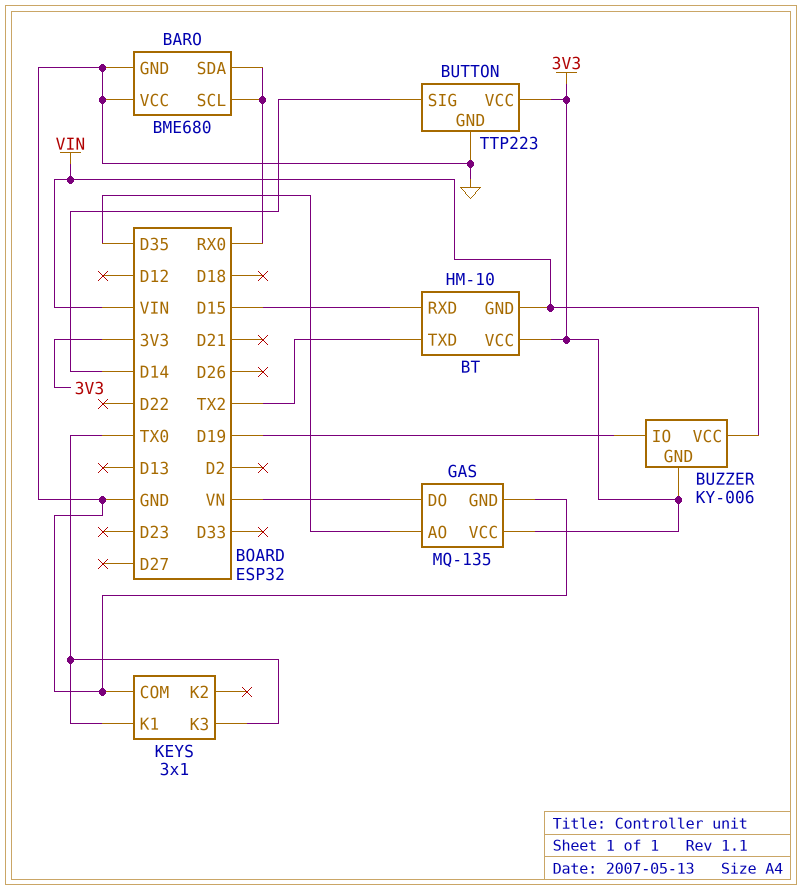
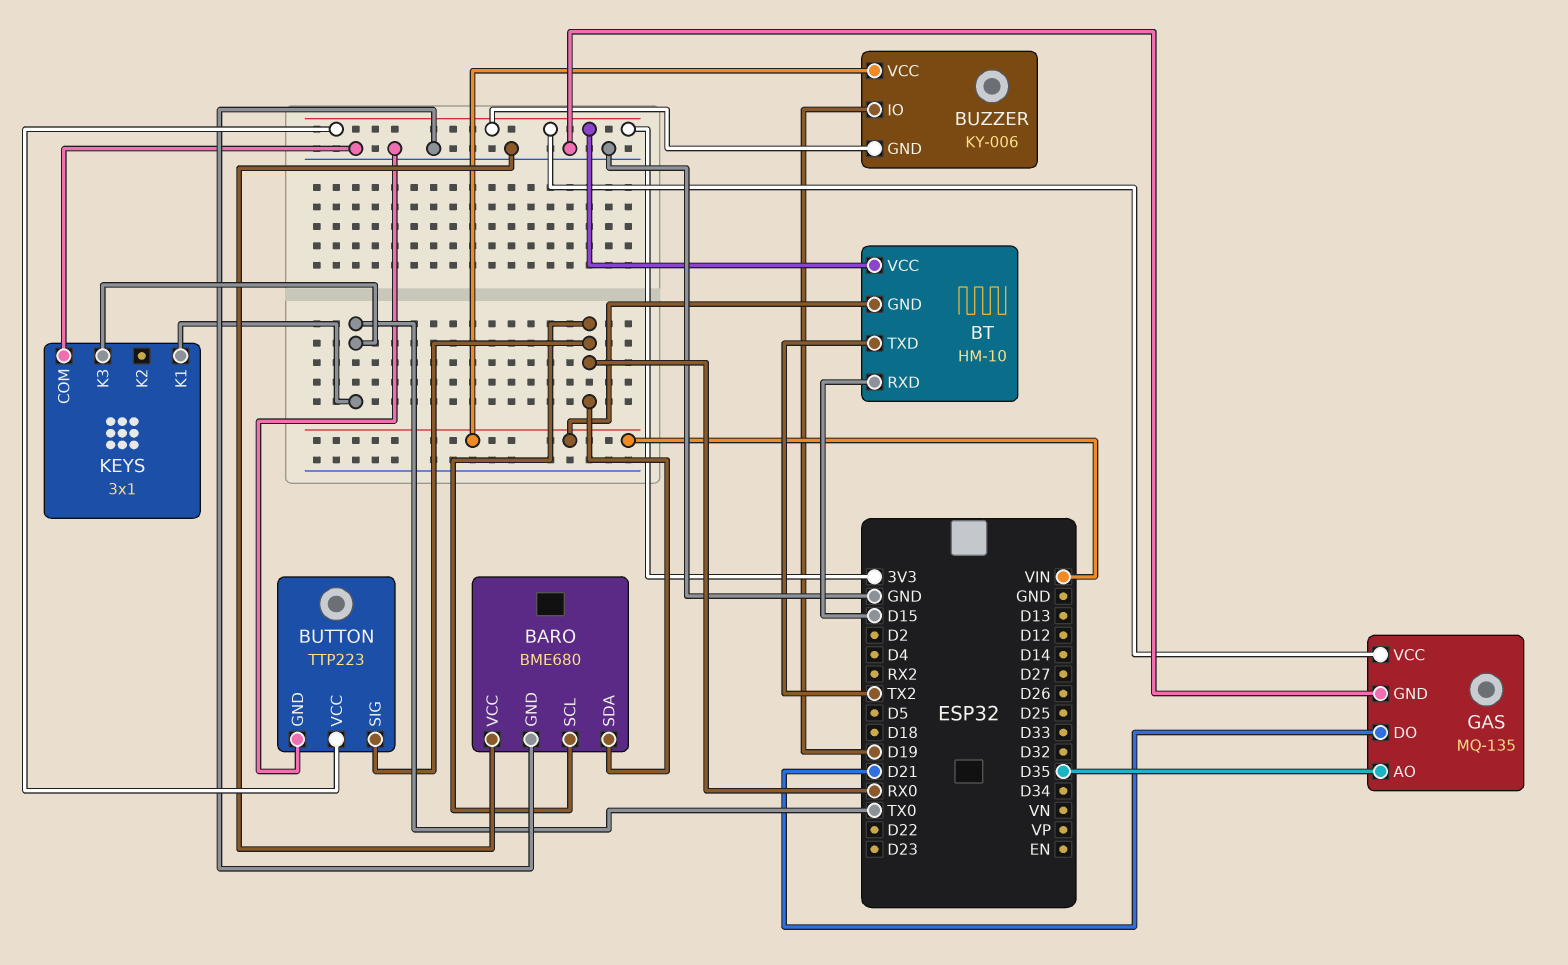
BUTTON pin SIG: D14 -> RX0
GAS pin DO: VN -> D21

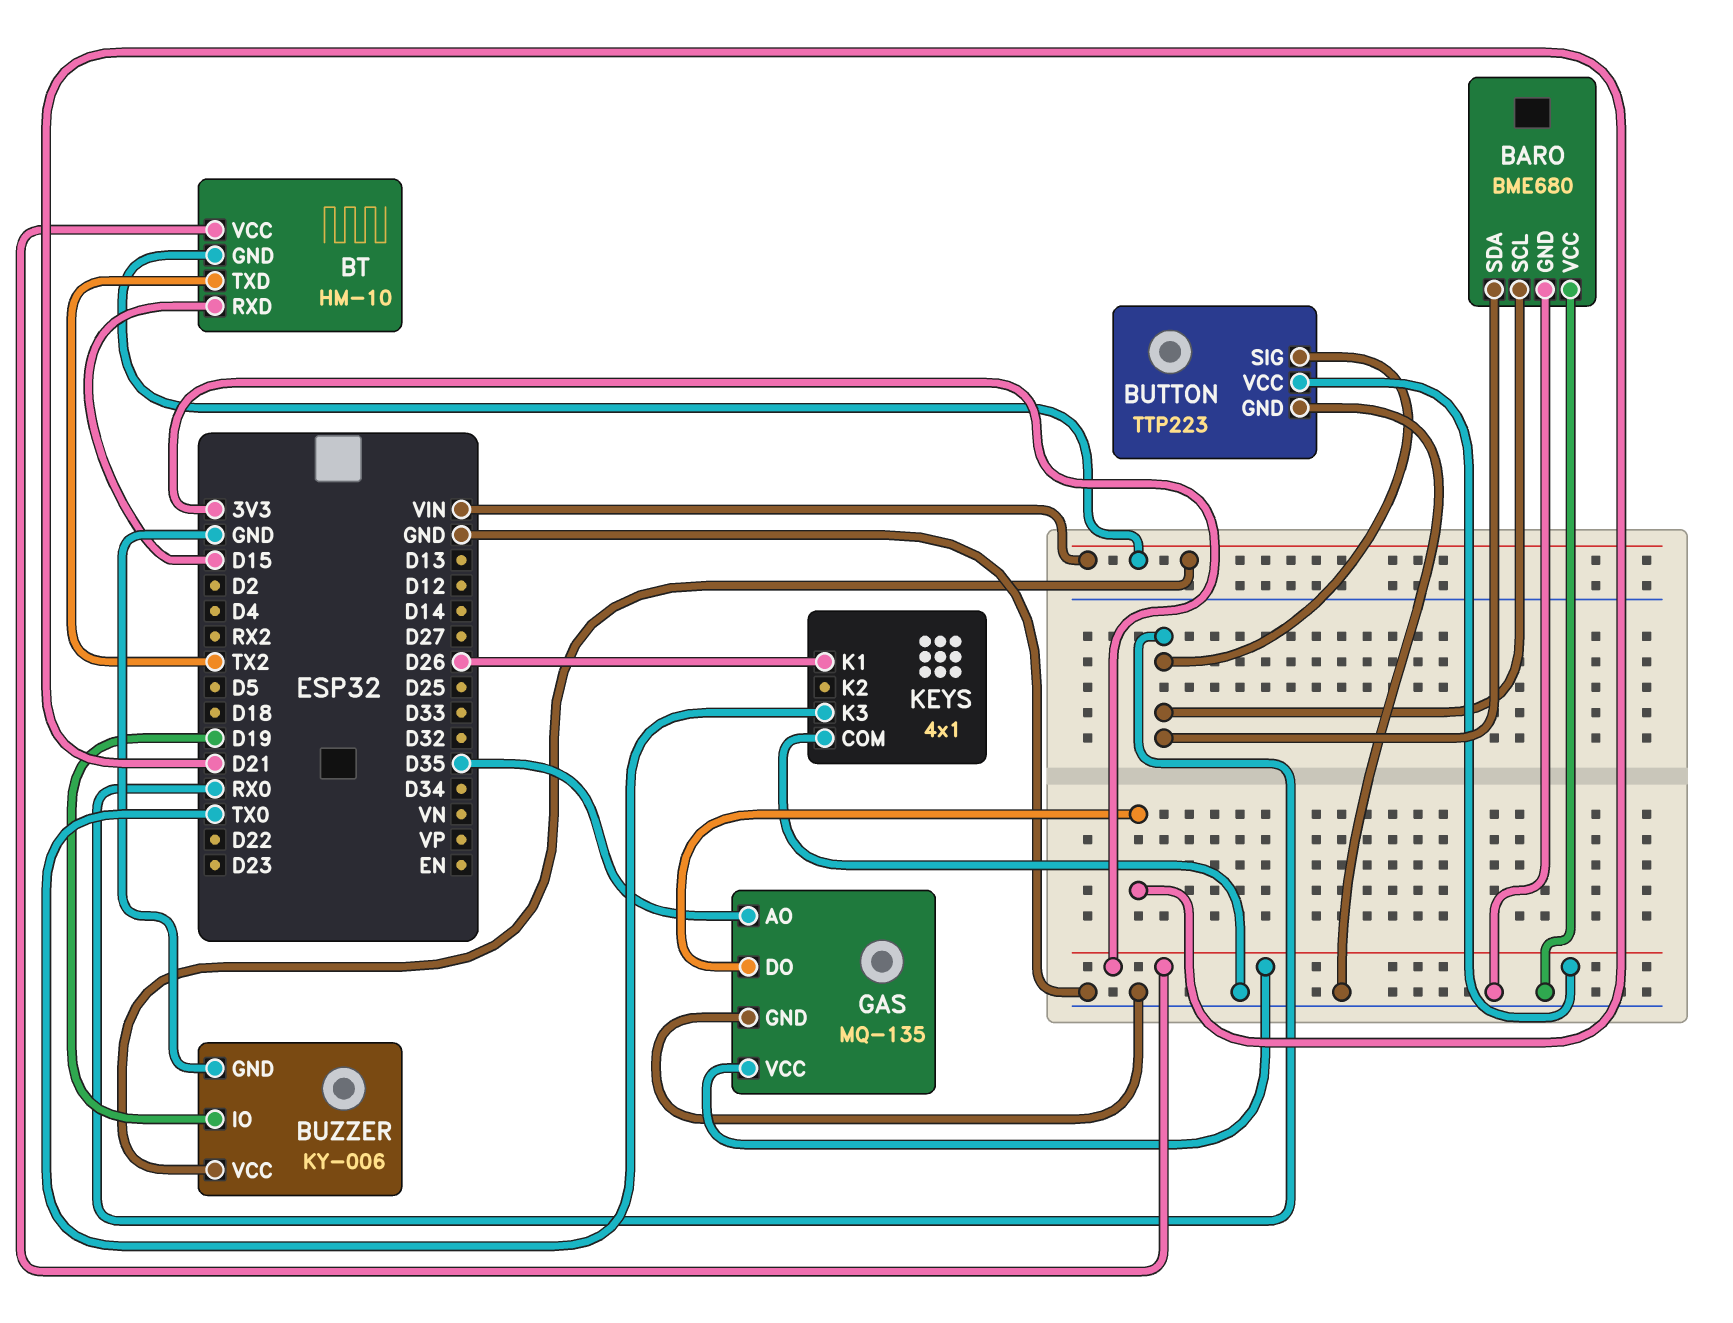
BUZZER pin GND: 3V3 -> GND
KEYS: 3x1 -> 4x1
KEYS pin K1: TX0 -> D26

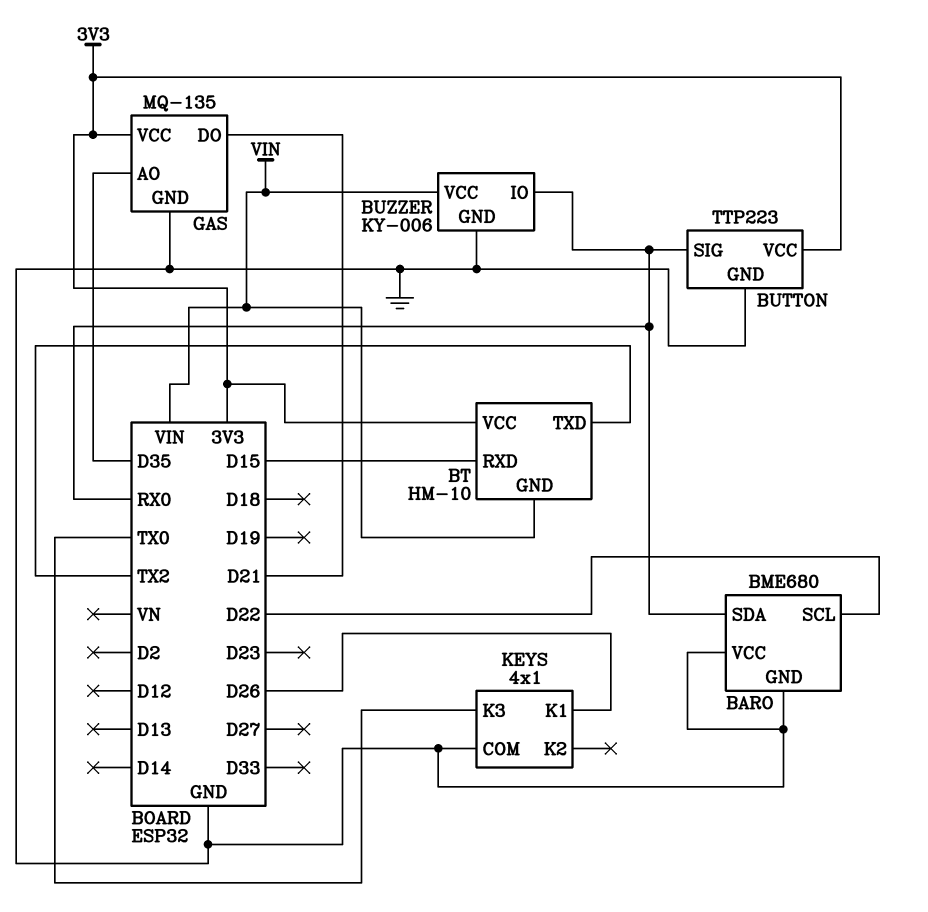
BARO pin SCL: RX0 -> D22
BUZZER pin IO: D19 -> RX0

